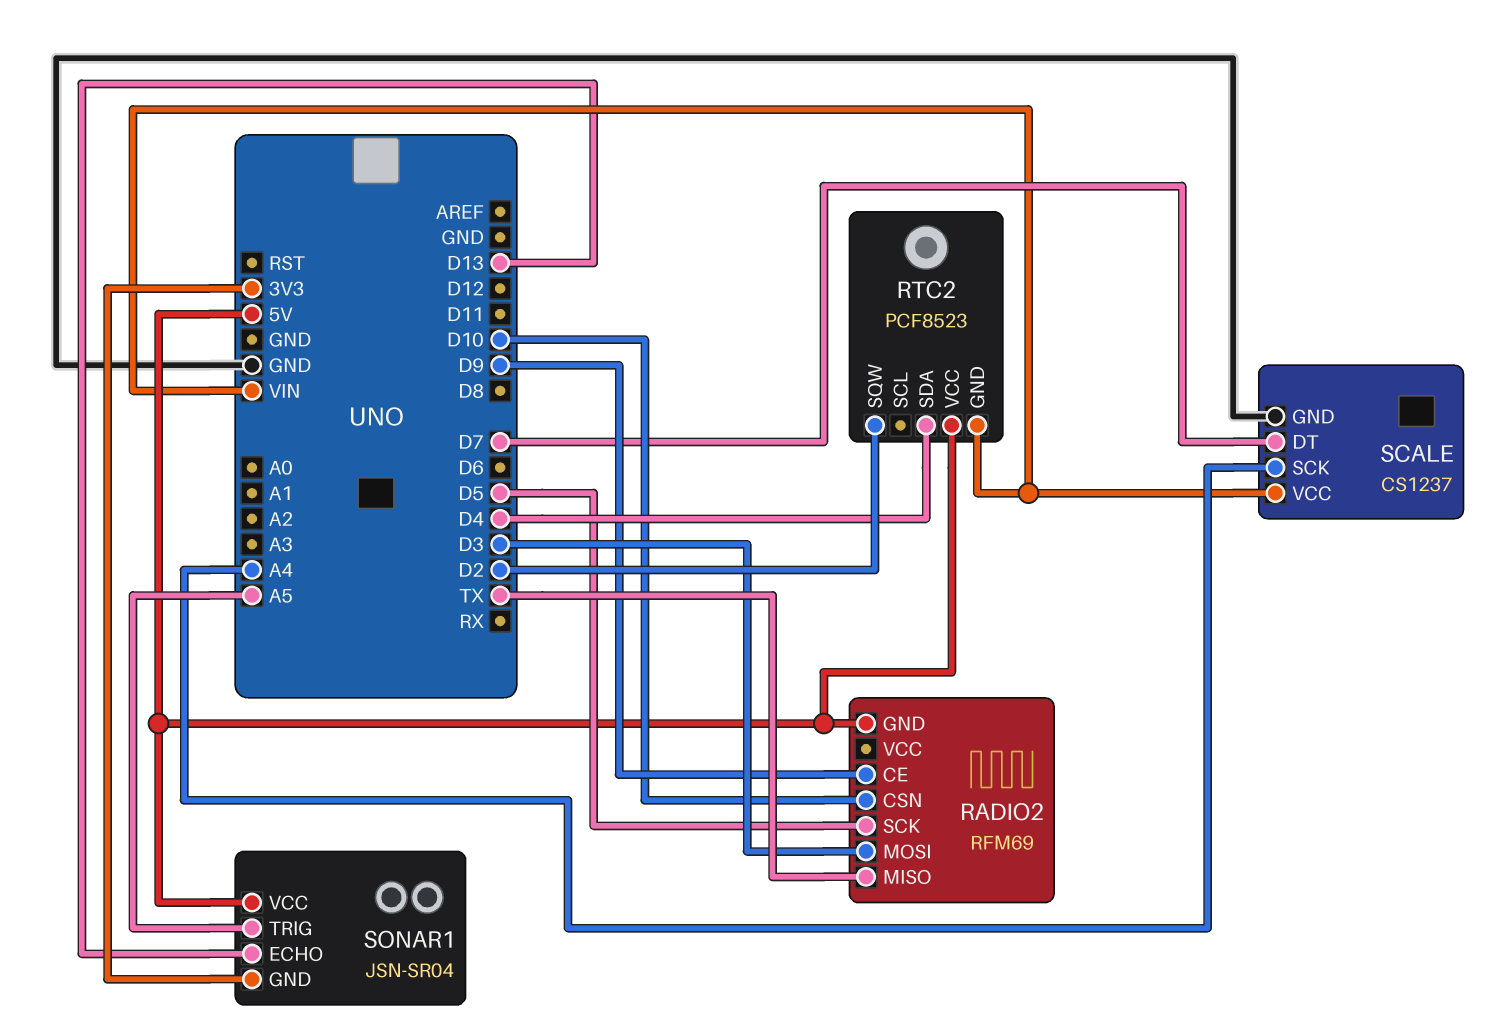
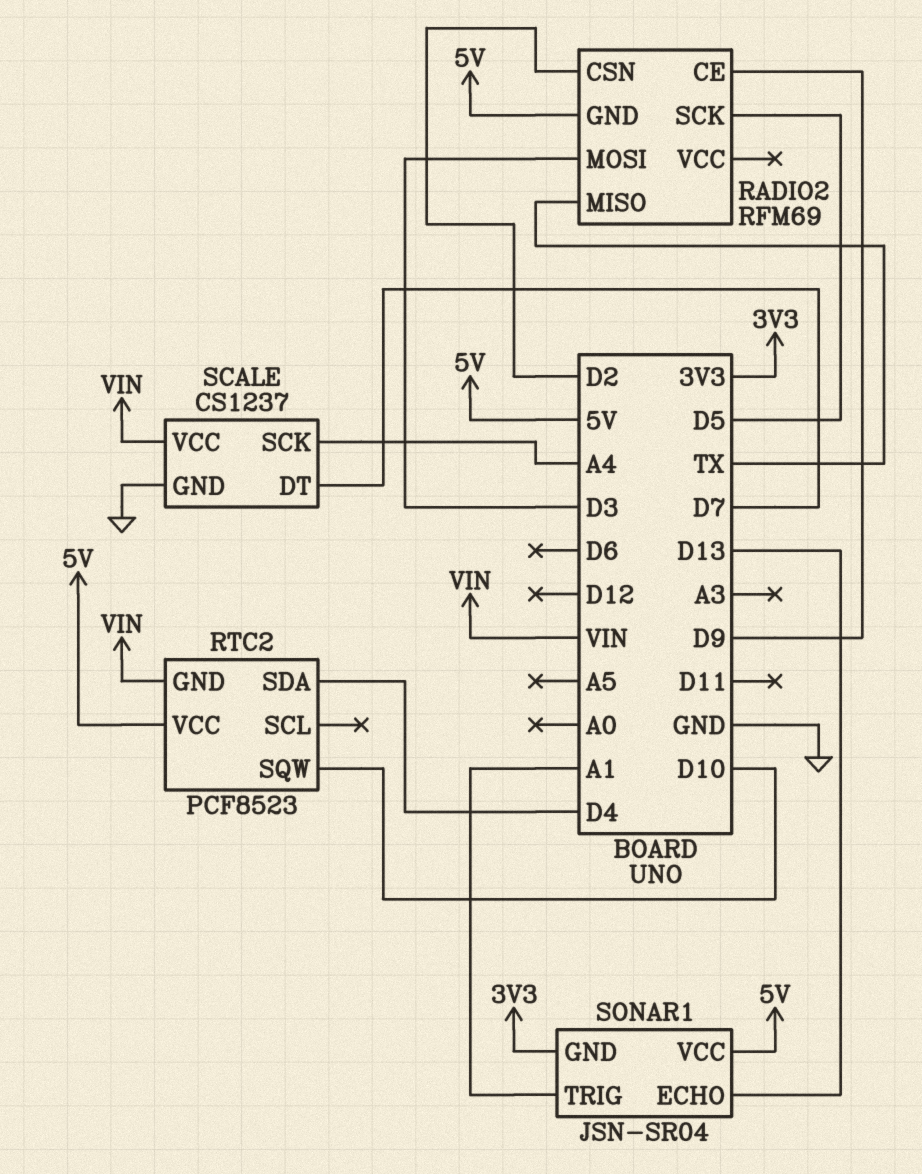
RADIO2 pin CSN: D10 -> D2
RTC2 pin SQW: D2 -> D10
SONAR1 pin TRIG: A5 -> A1

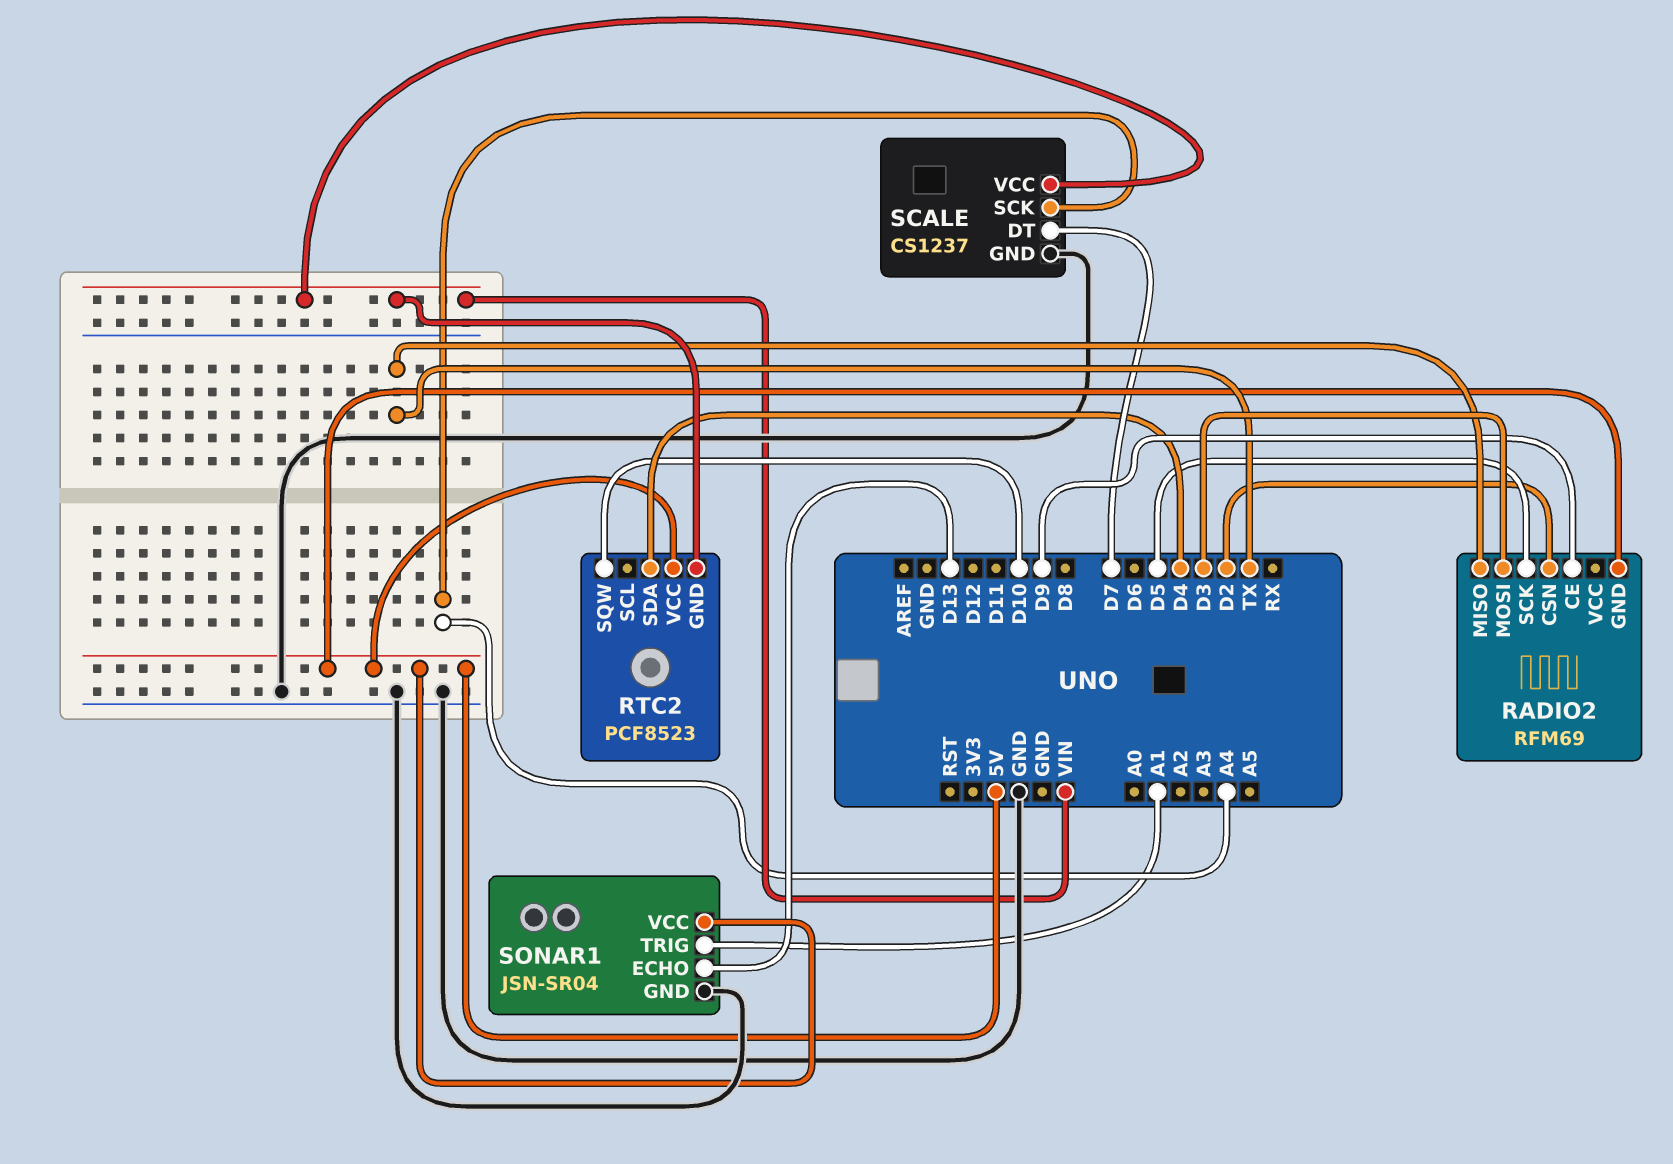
SONAR1 pin GND: 3V3 -> GND

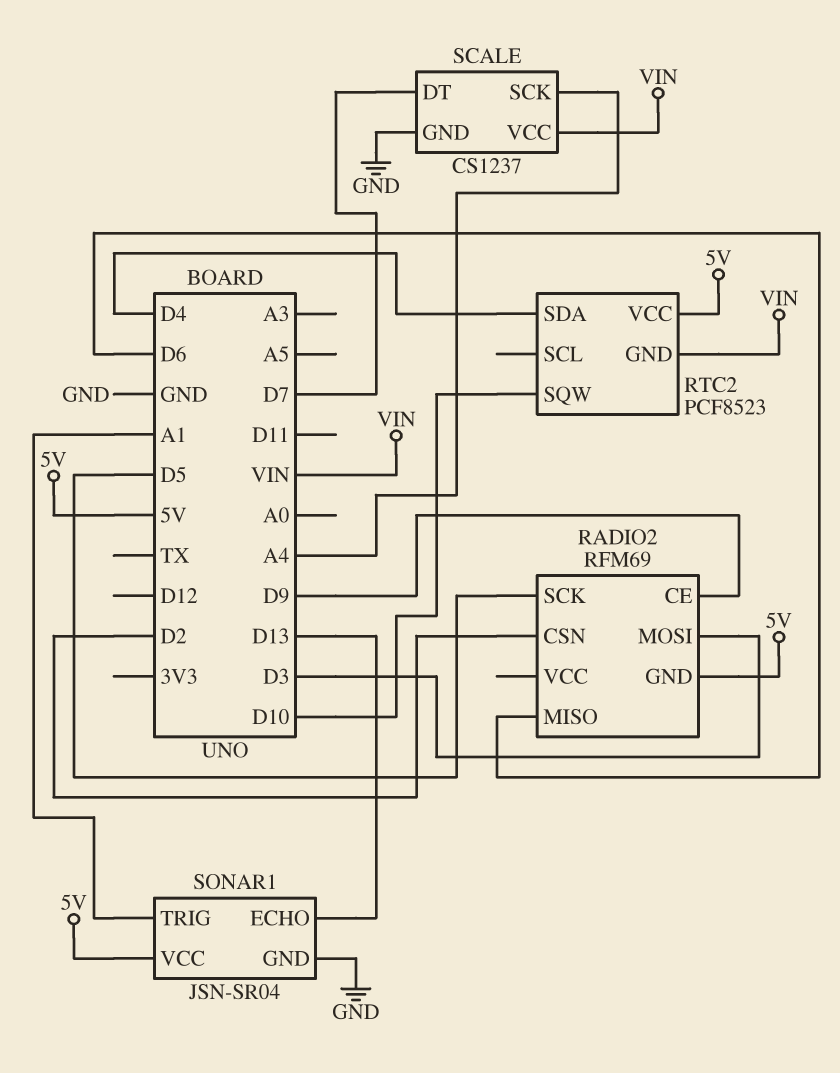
RADIO2 pin MISO: TX -> D6

